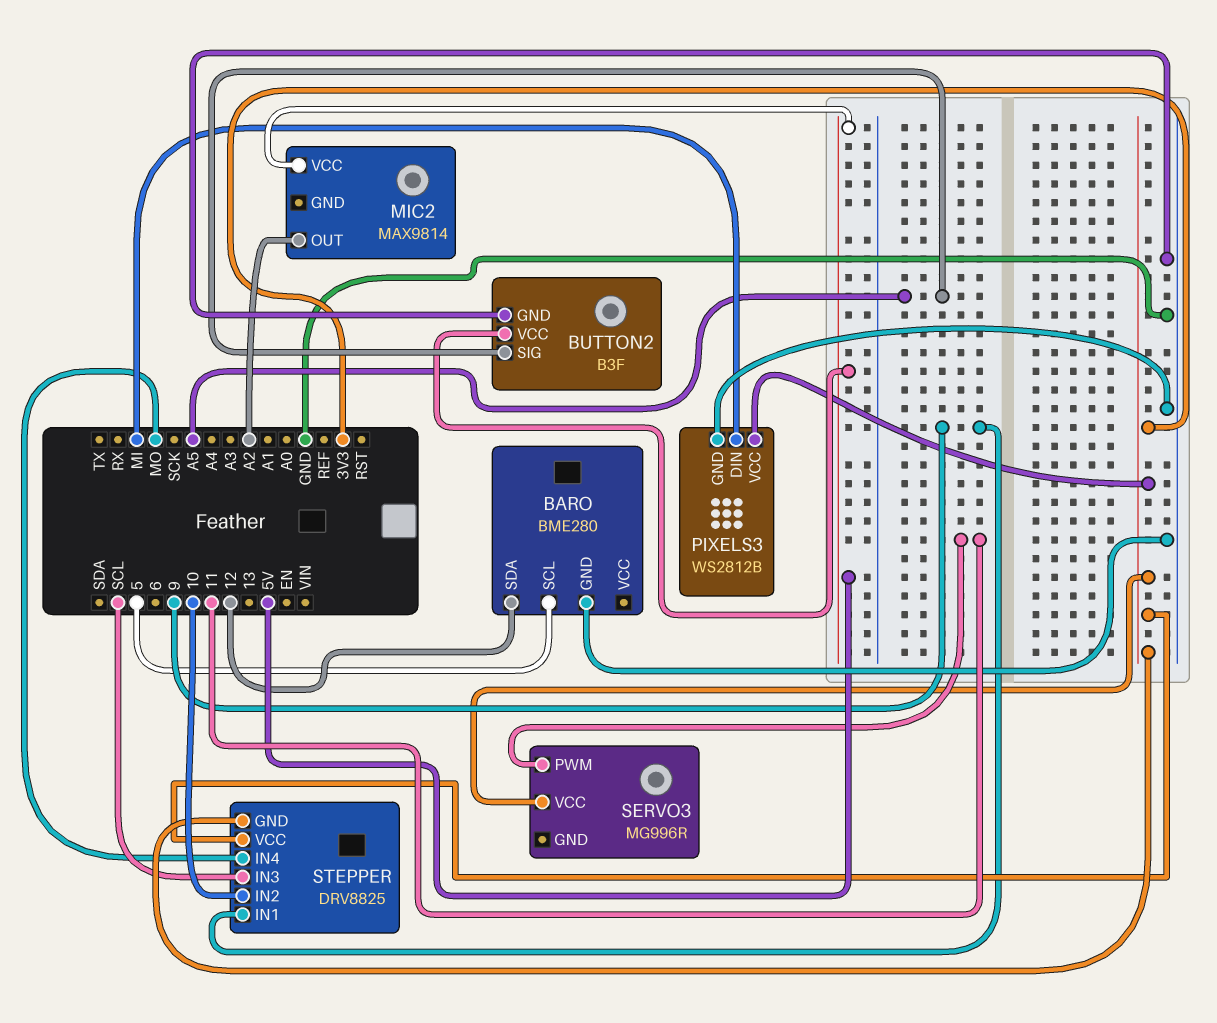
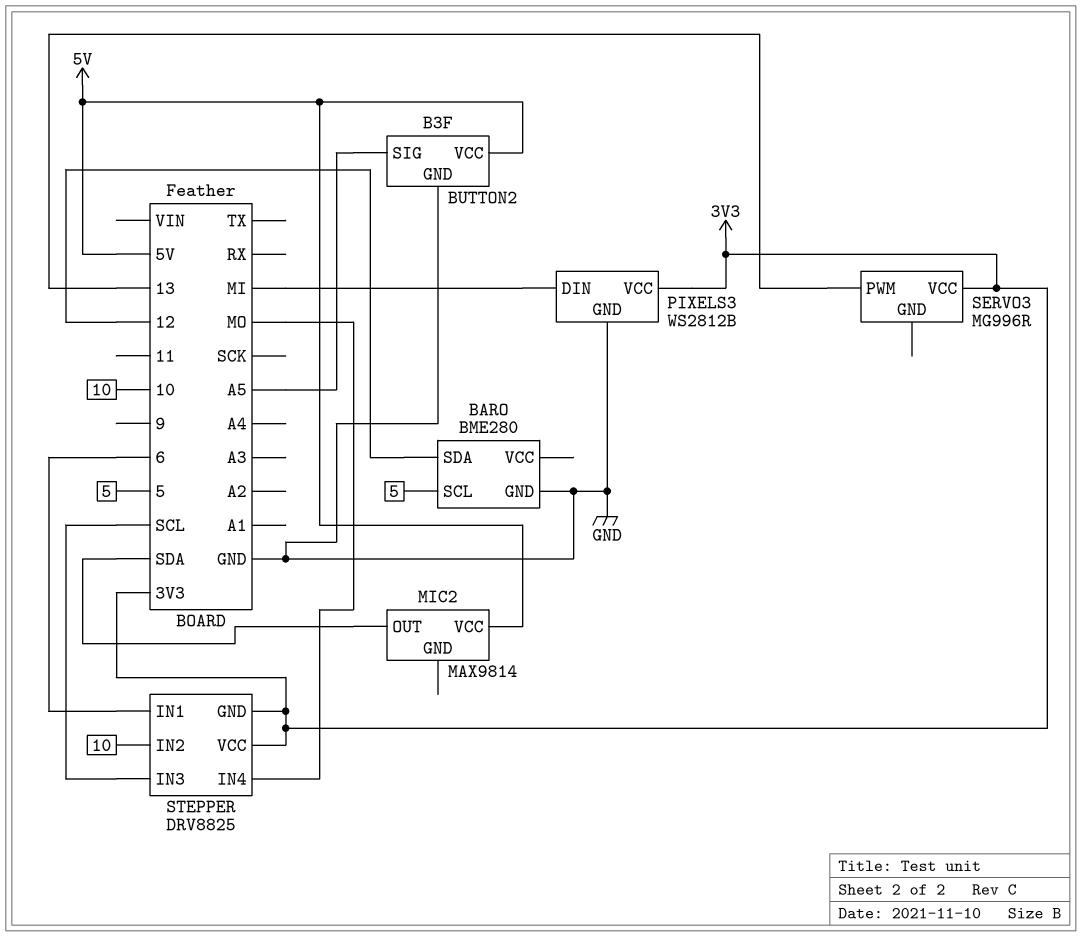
MIC2 pin OUT: A2 -> SDA
SERVO3 pin PWM: 11 -> 13
STEPPER pin IN1: 9 -> 6

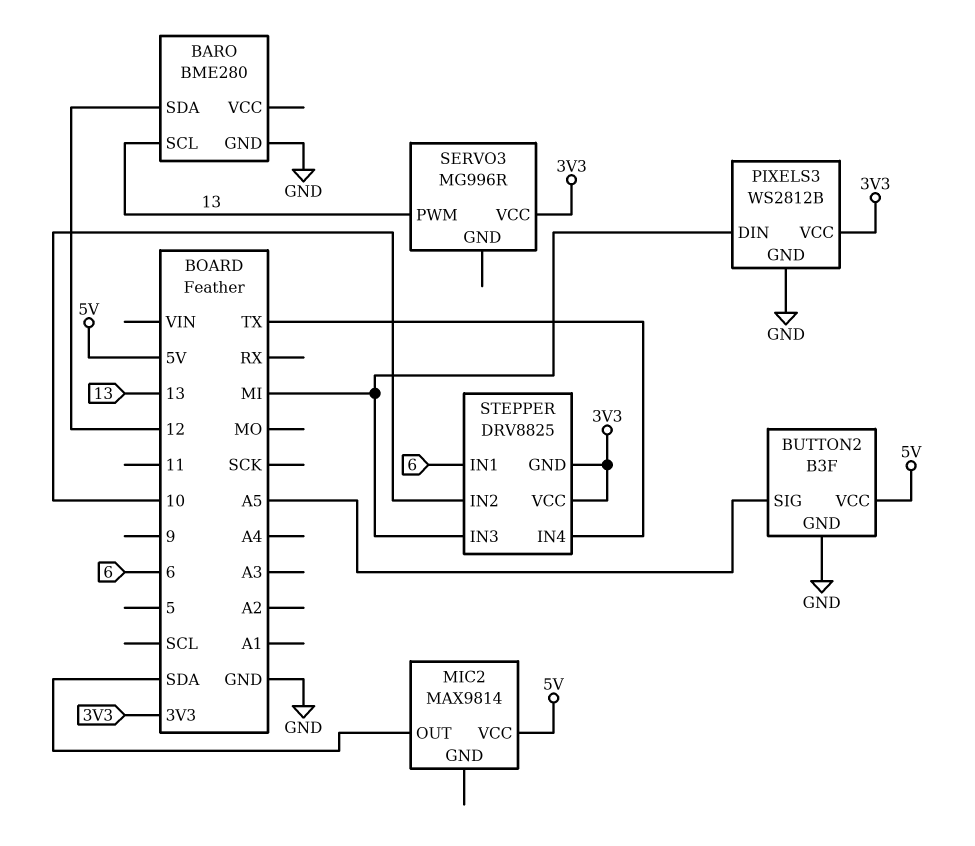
BARO pin SCL: 5 -> 13
STEPPER pin IN3: SCL -> MI
STEPPER pin IN4: MO -> TX

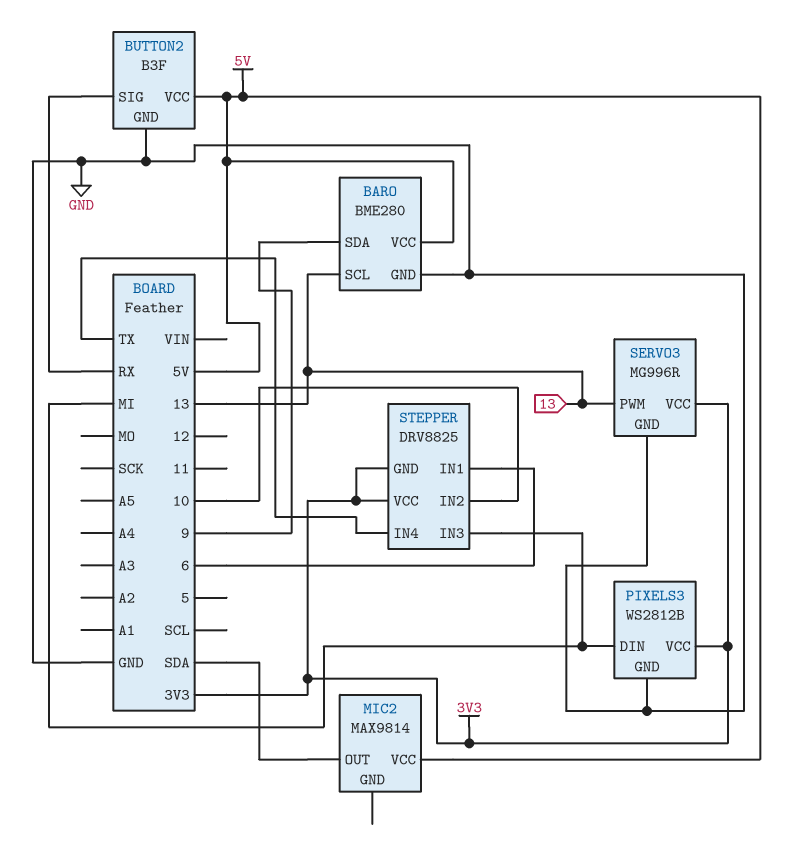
BARO pin SDA: 12 -> 9
BARO pin VCC: none -> 5V
BUTTON2 pin SIG: A5 -> RX
SERVO3 pin GND: none -> GND

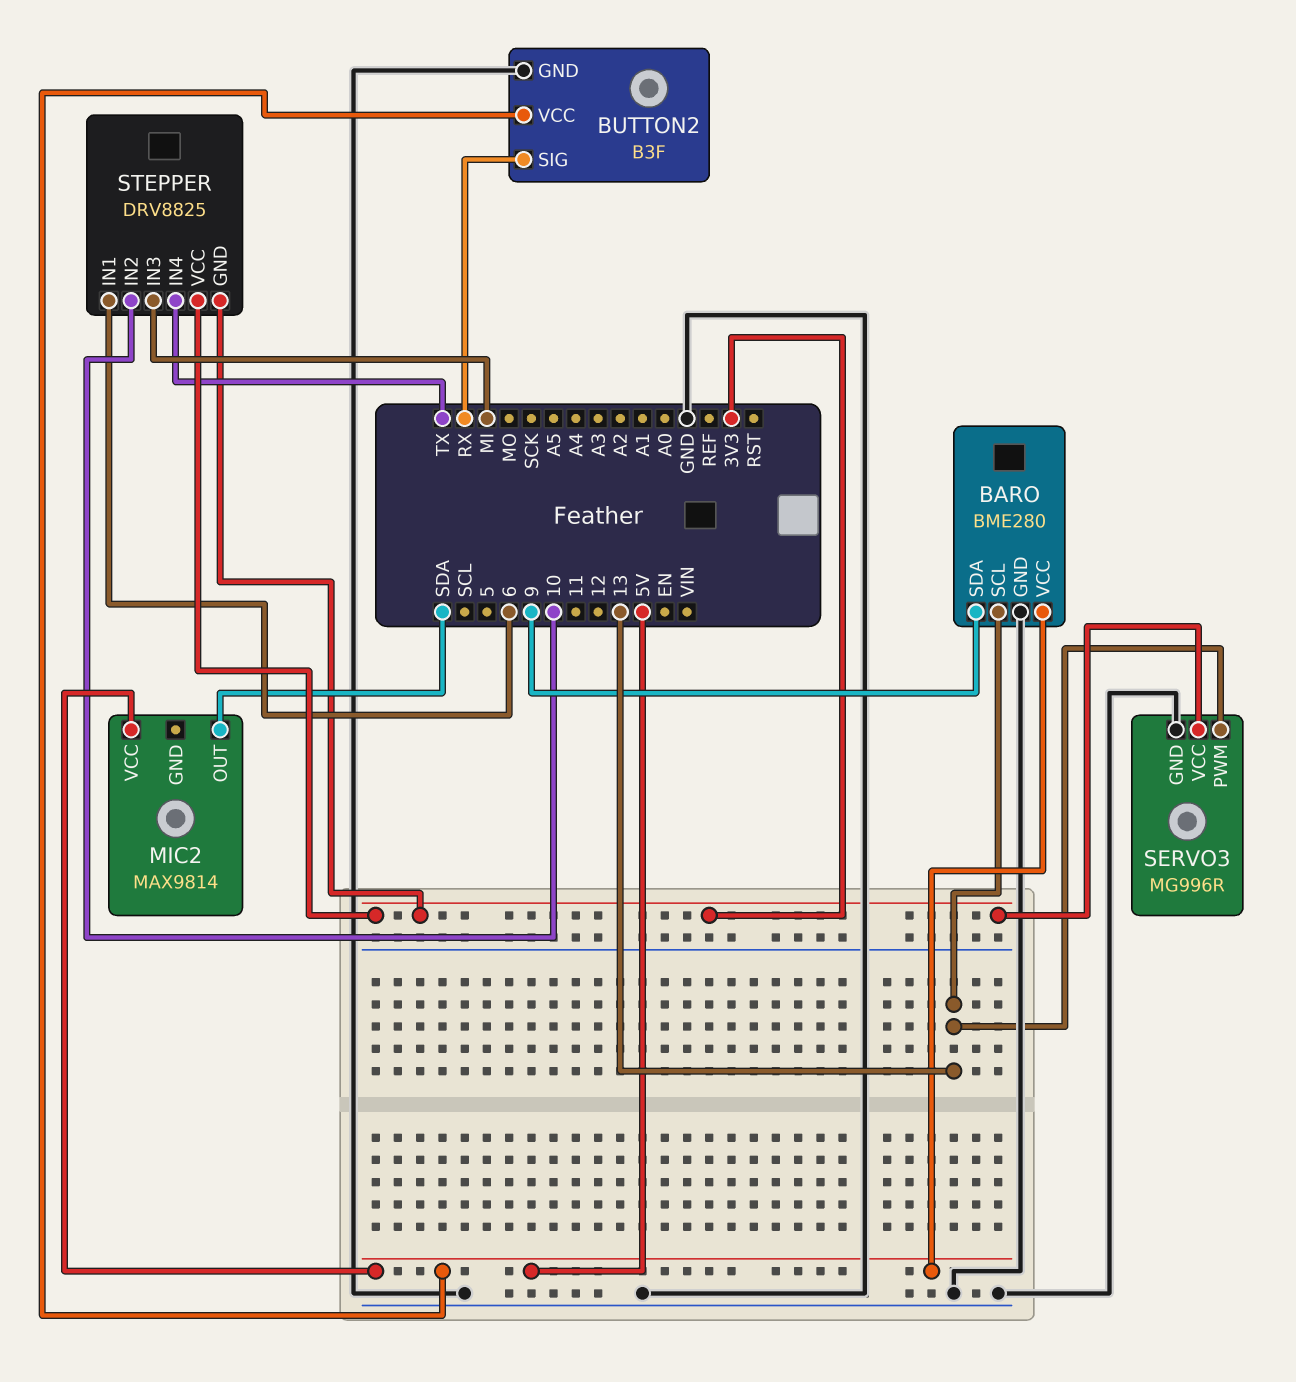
PIXELS3: WS2812B -> none
PIXELS3 pin DIN: MI -> none
PIXELS3 pin GND: GND -> none
PIXELS3 pin VCC: 3V3 -> none

